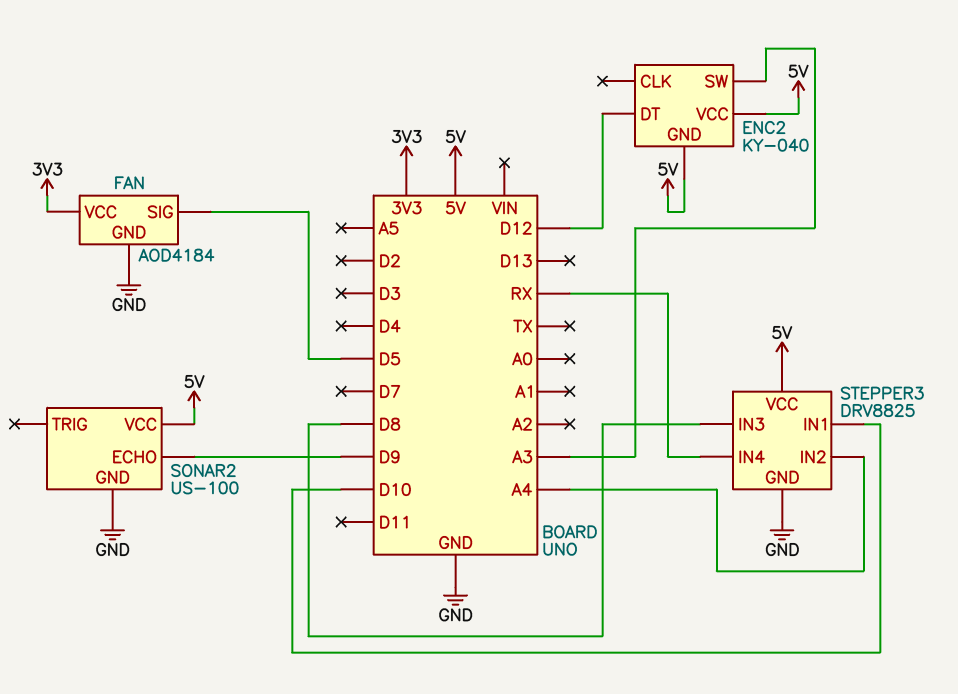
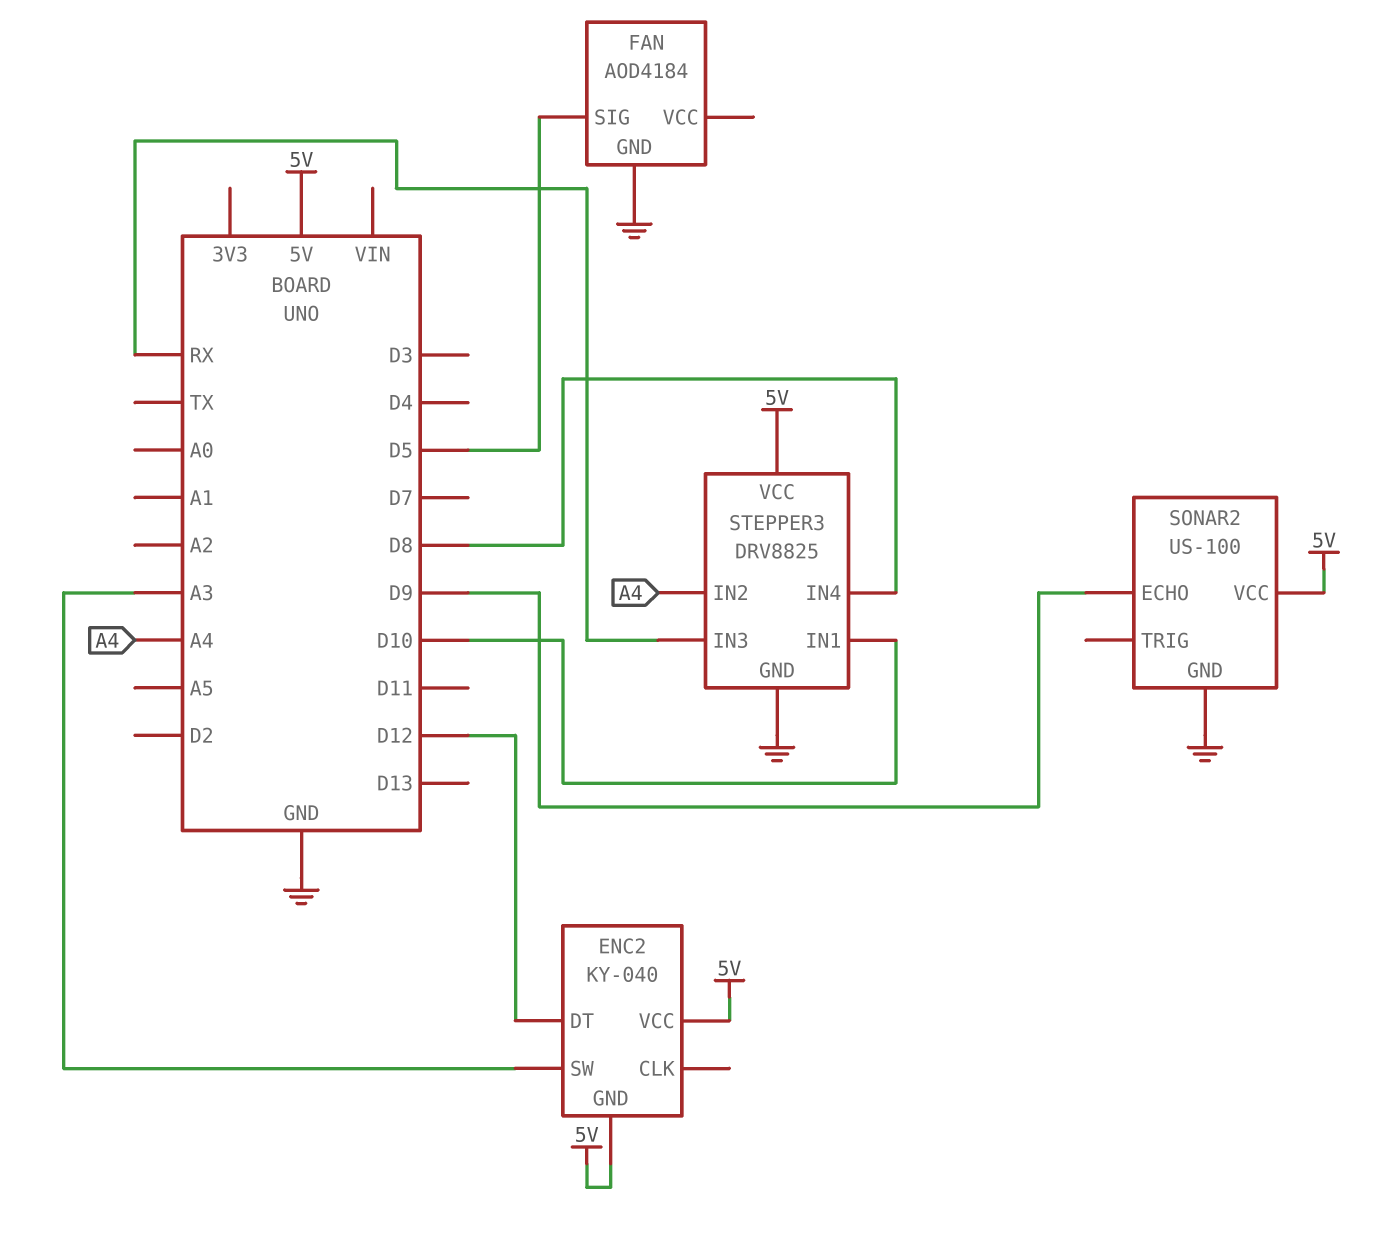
FAN pin VCC: 3V3 -> none
STEPPER3 pin IN3: D8 -> RX
STEPPER3 pin IN4: RX -> D8

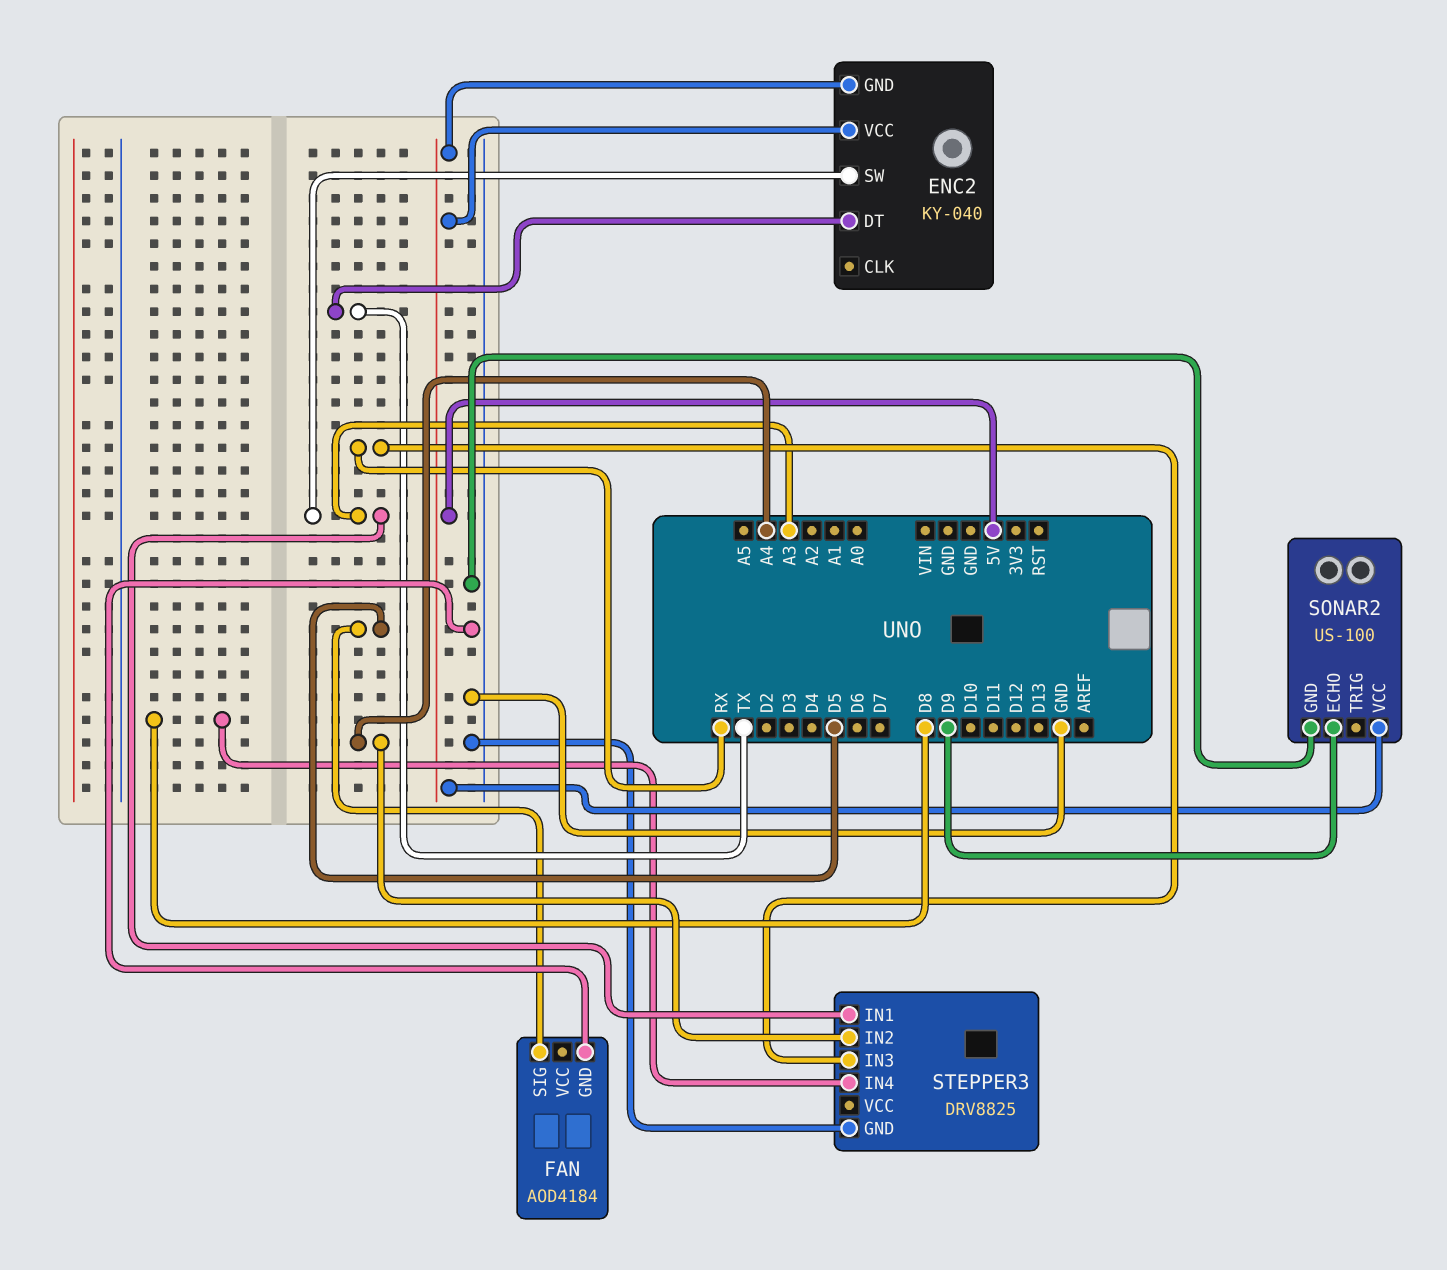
ENC2 pin DT: D12 -> TX
STEPPER3 pin IN1: D10 -> A3
STEPPER3 pin VCC: 5V -> none

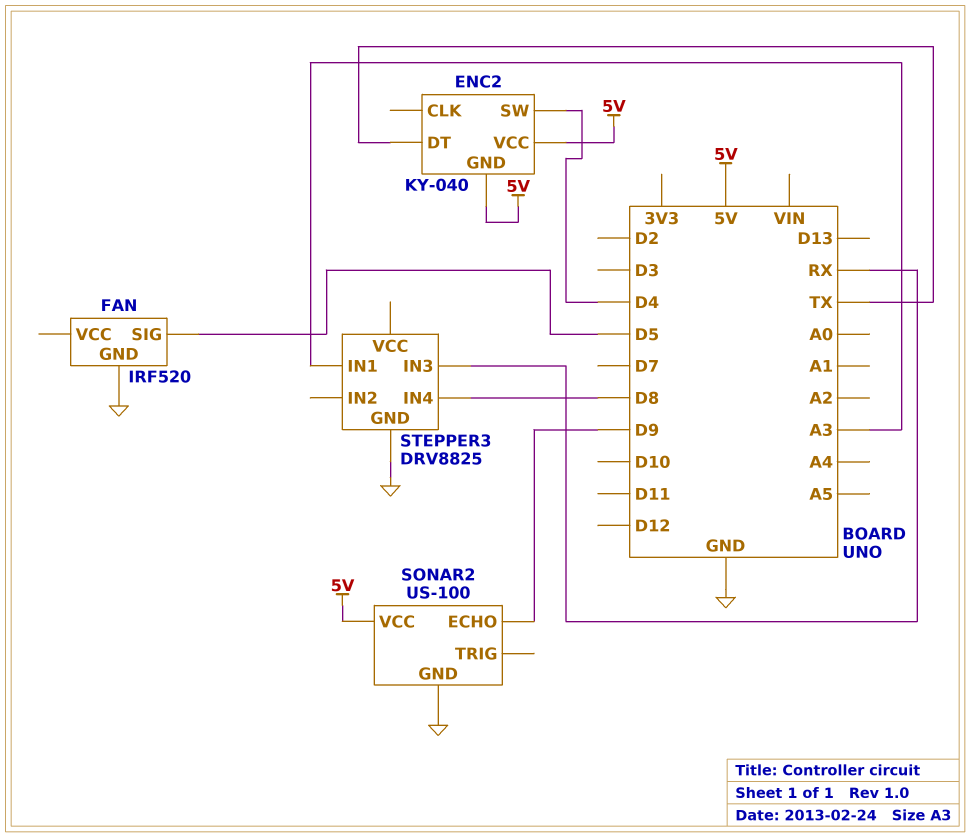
ENC2 pin SW: A3 -> D4
FAN: AOD4184 -> IRF520
STEPPER3 pin IN2: A4 -> none

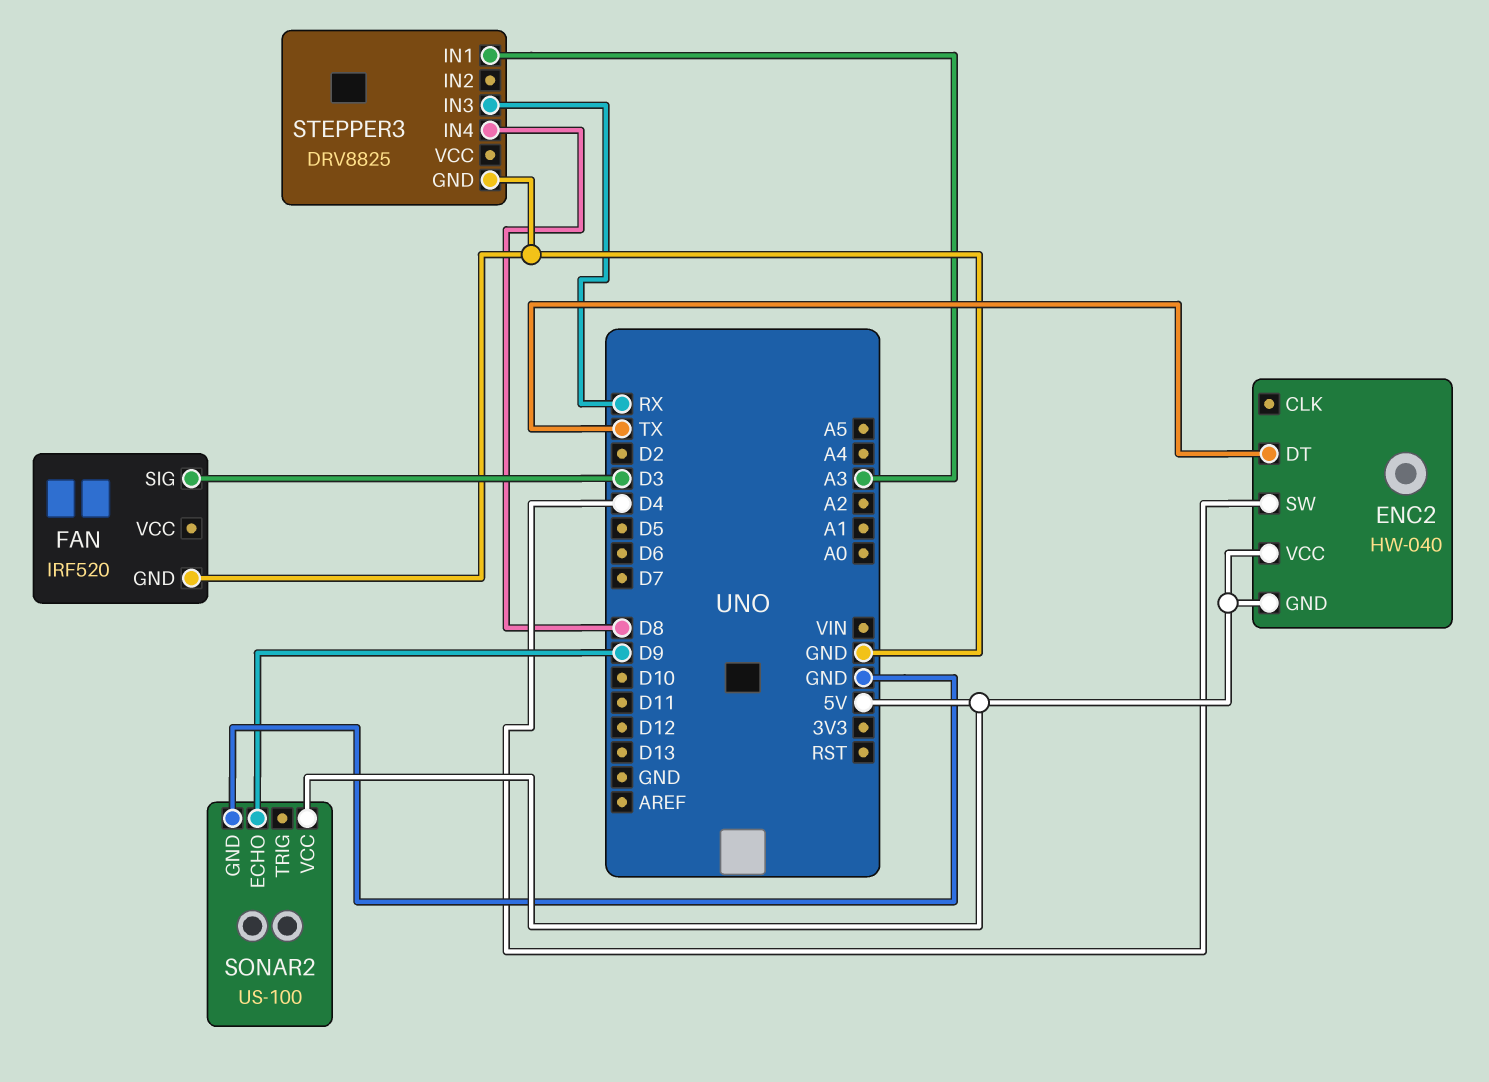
ENC2: KY-040 -> HW-040
FAN pin SIG: D5 -> D3

